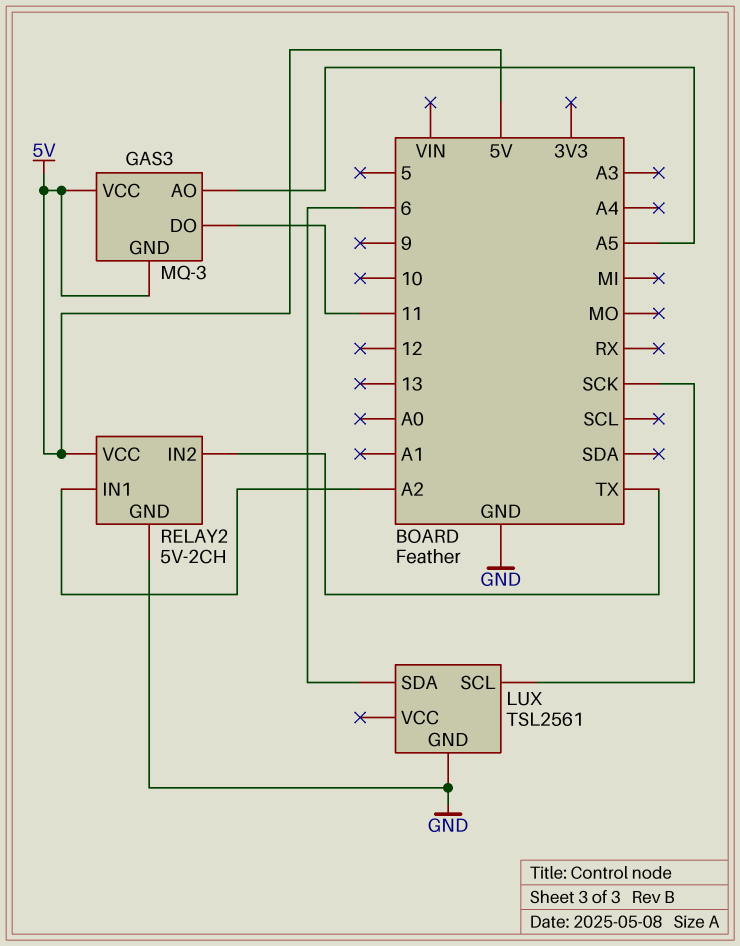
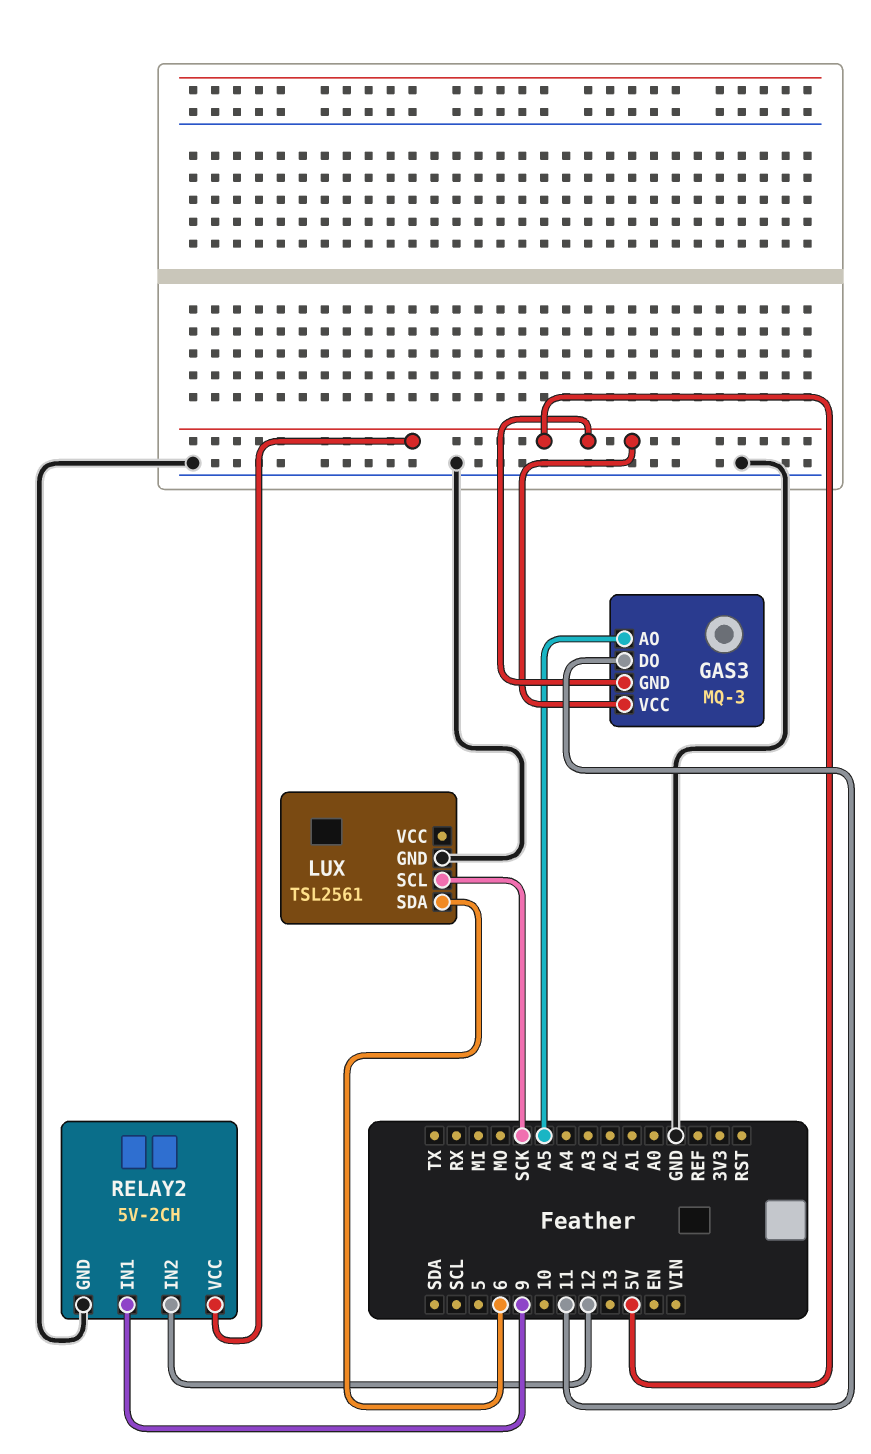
RELAY2 pin IN1: A2 -> 9
RELAY2 pin IN2: TX -> 12

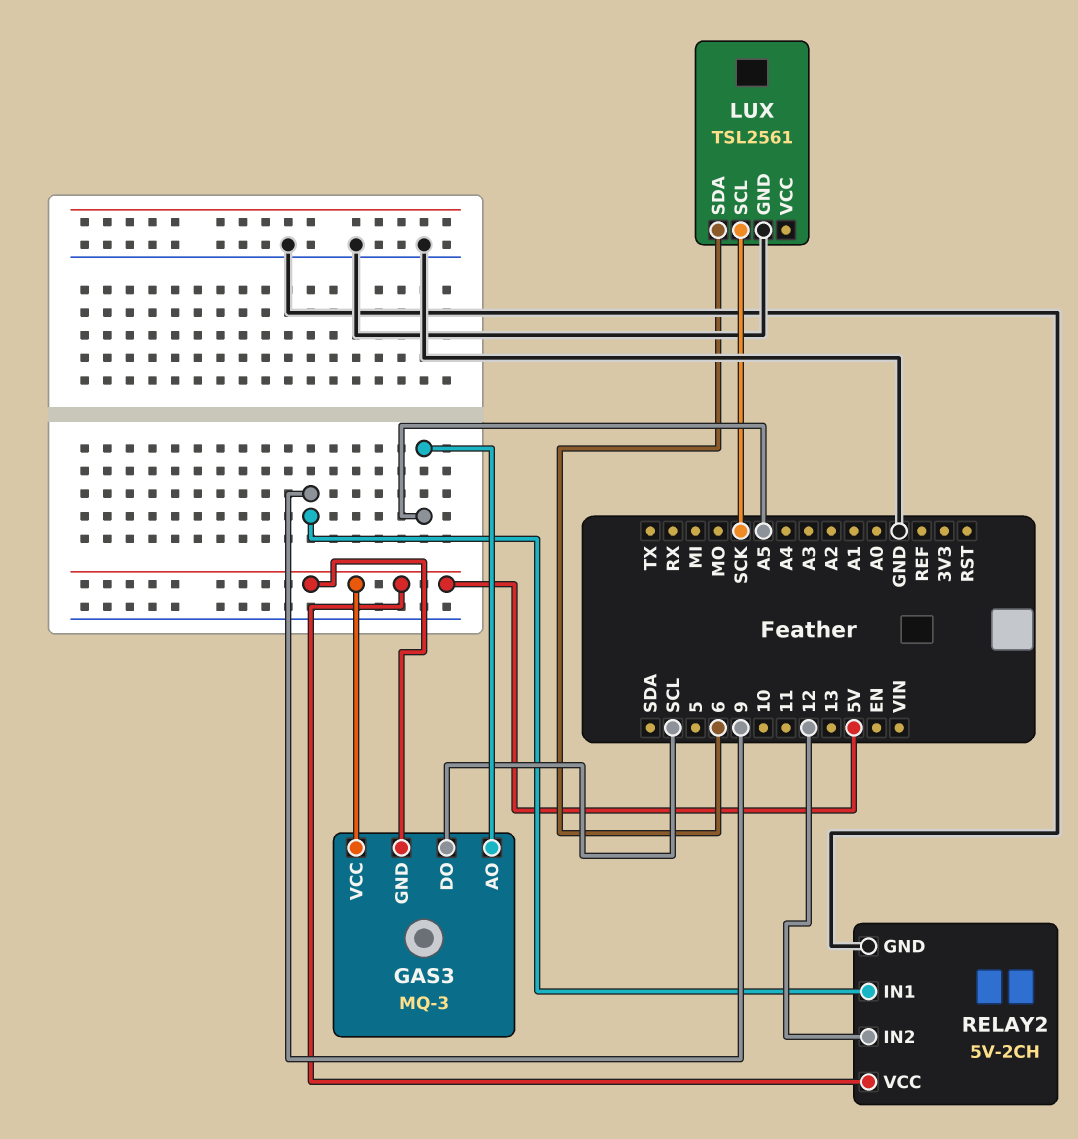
GAS3 pin DO: 11 -> SCL

